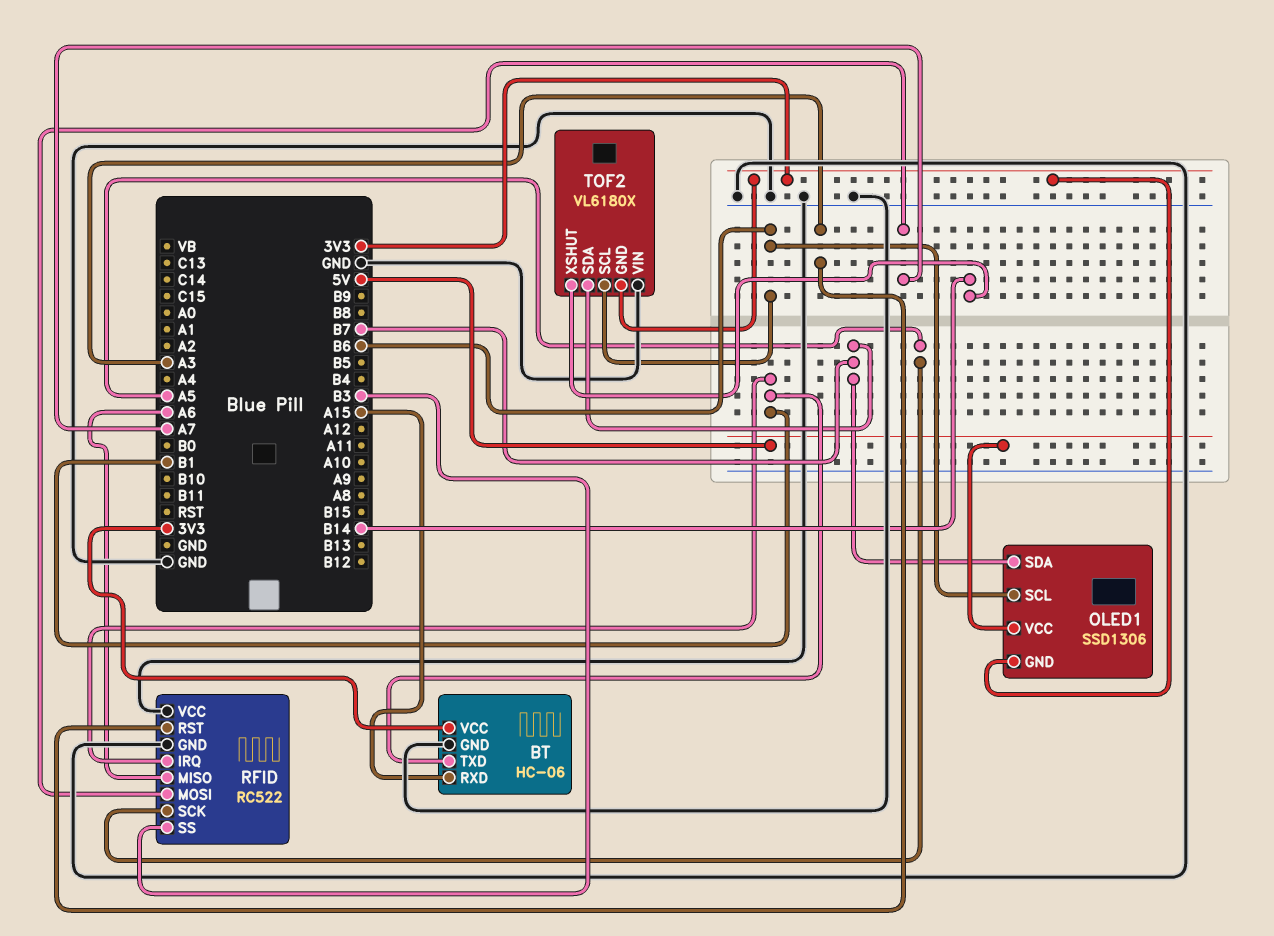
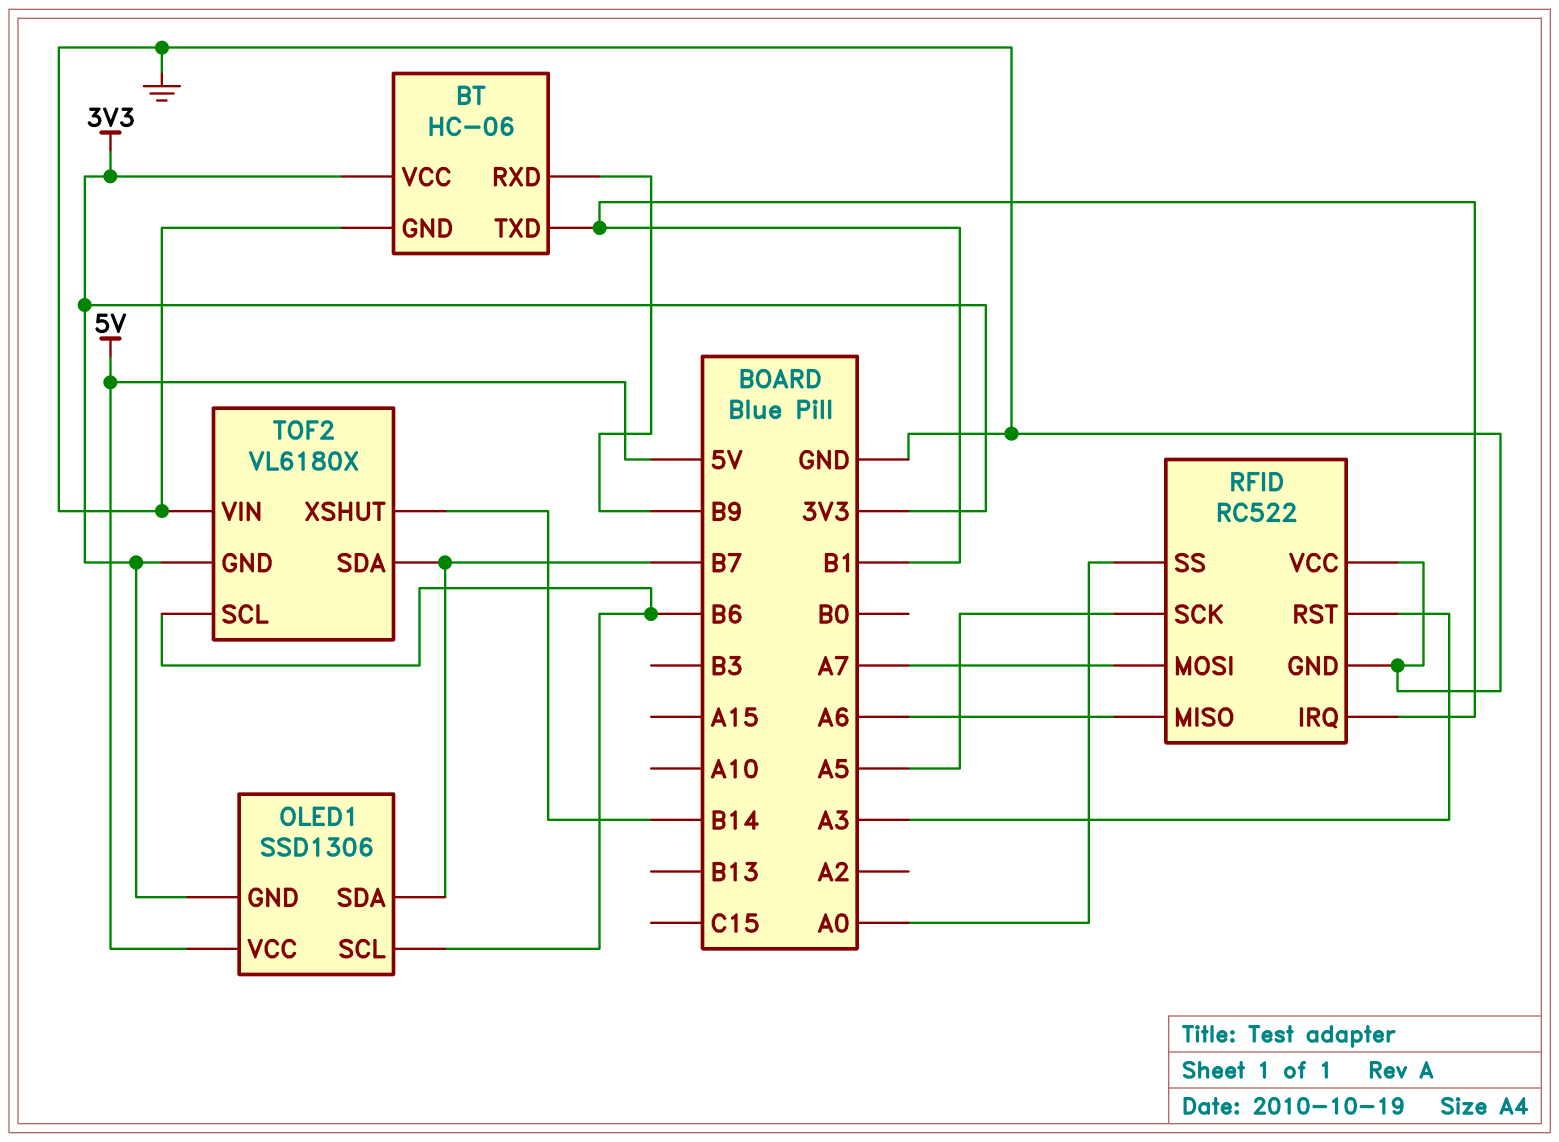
BT pin RXD: A15 -> B9
RFID pin SS: B3 -> A0

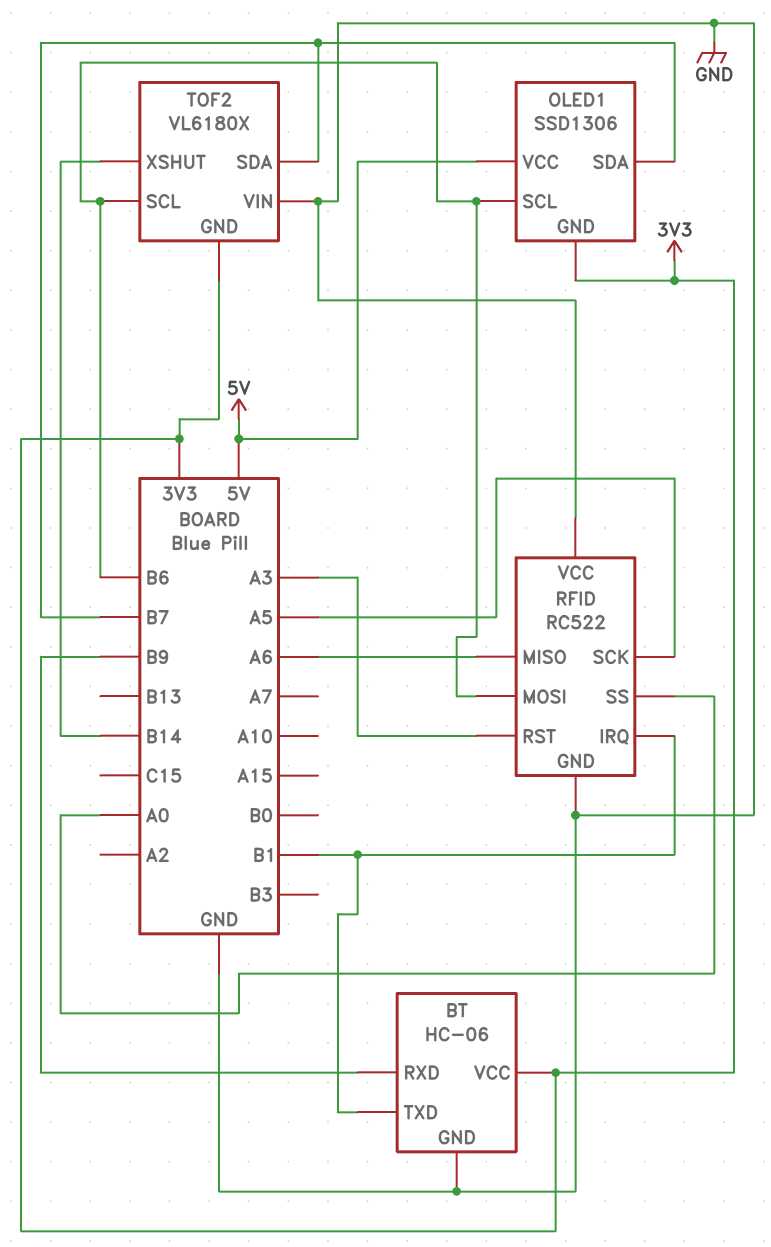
RFID pin MOSI: A7 -> B6

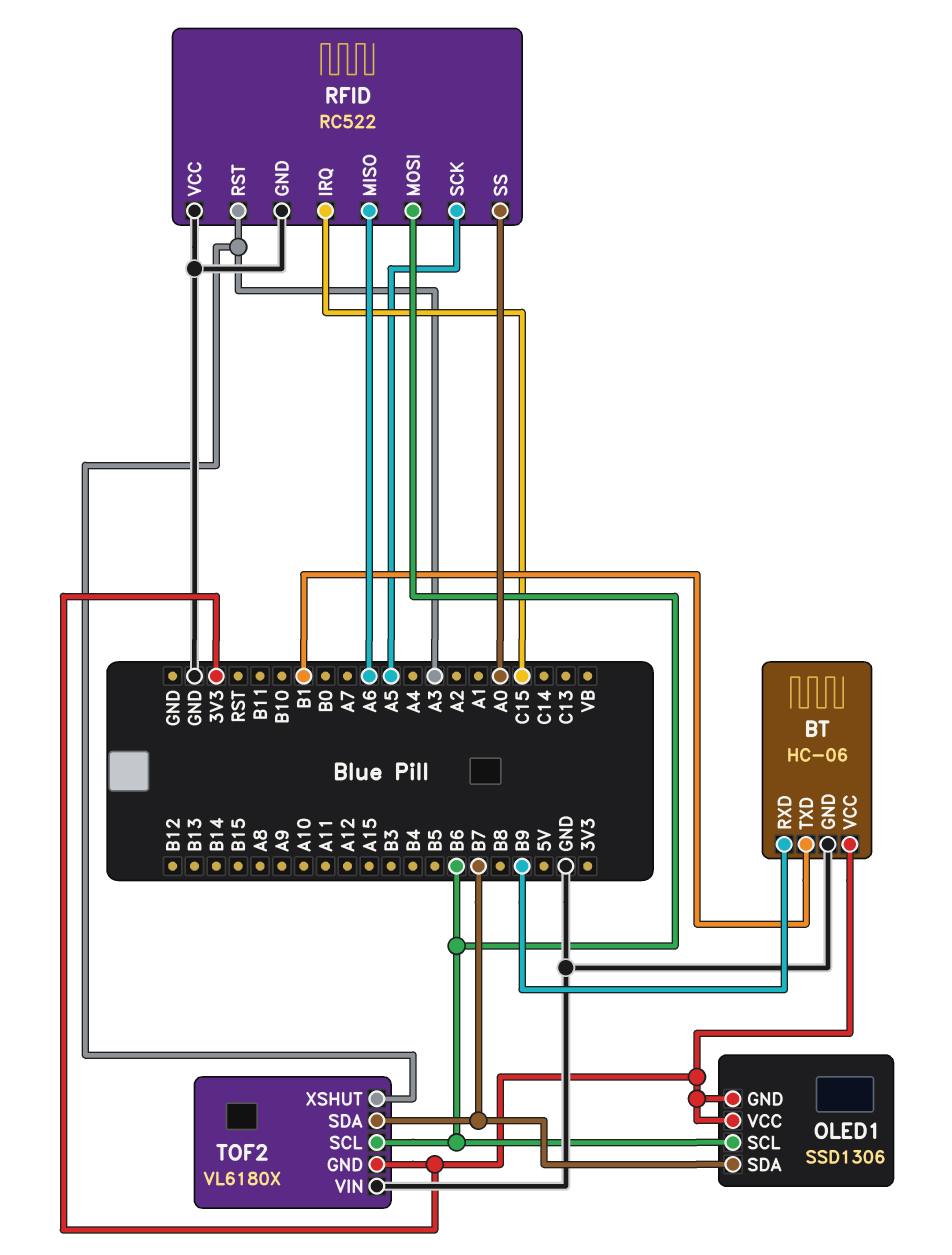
OLED1 pin VCC: 5V -> 3V3
RFID pin IRQ: B1 -> C15
TOF2 pin XSHUT: B14 -> A3

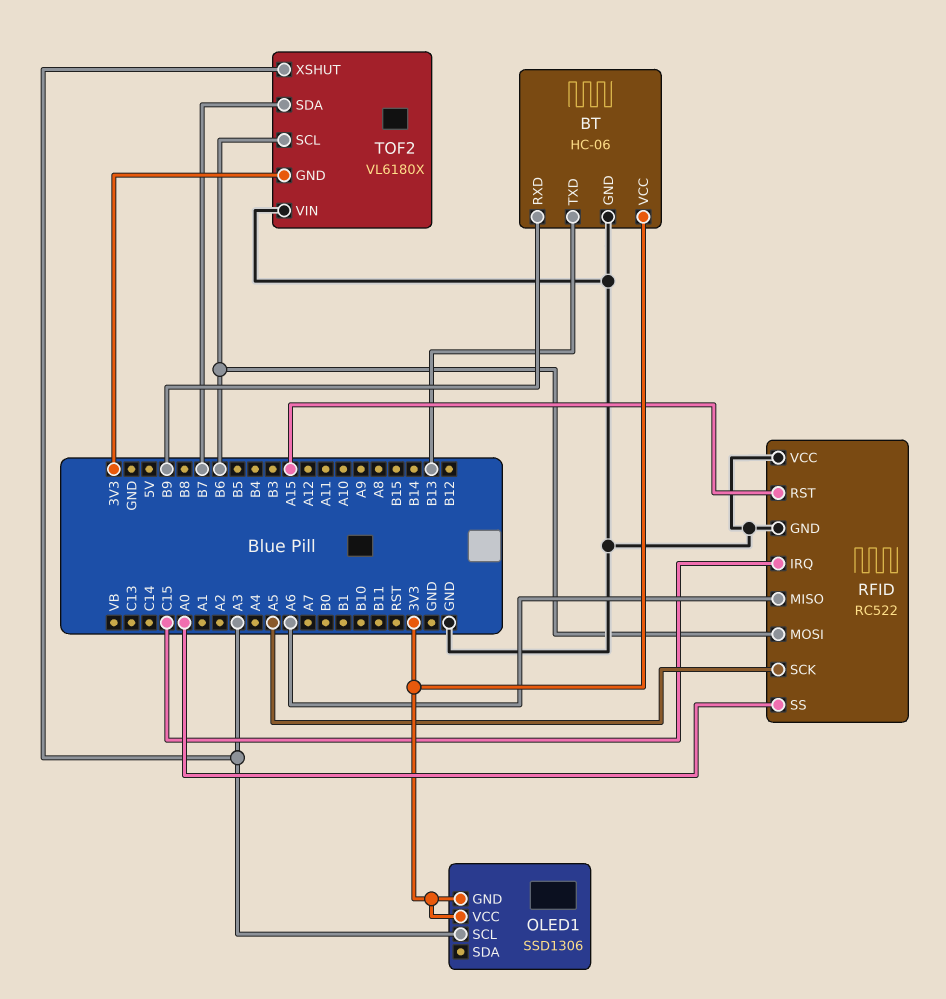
BT pin TXD: B1 -> B13
OLED1 pin SCL: B6 -> A3
OLED1 pin SDA: B7 -> none
RFID pin RST: A3 -> A15

